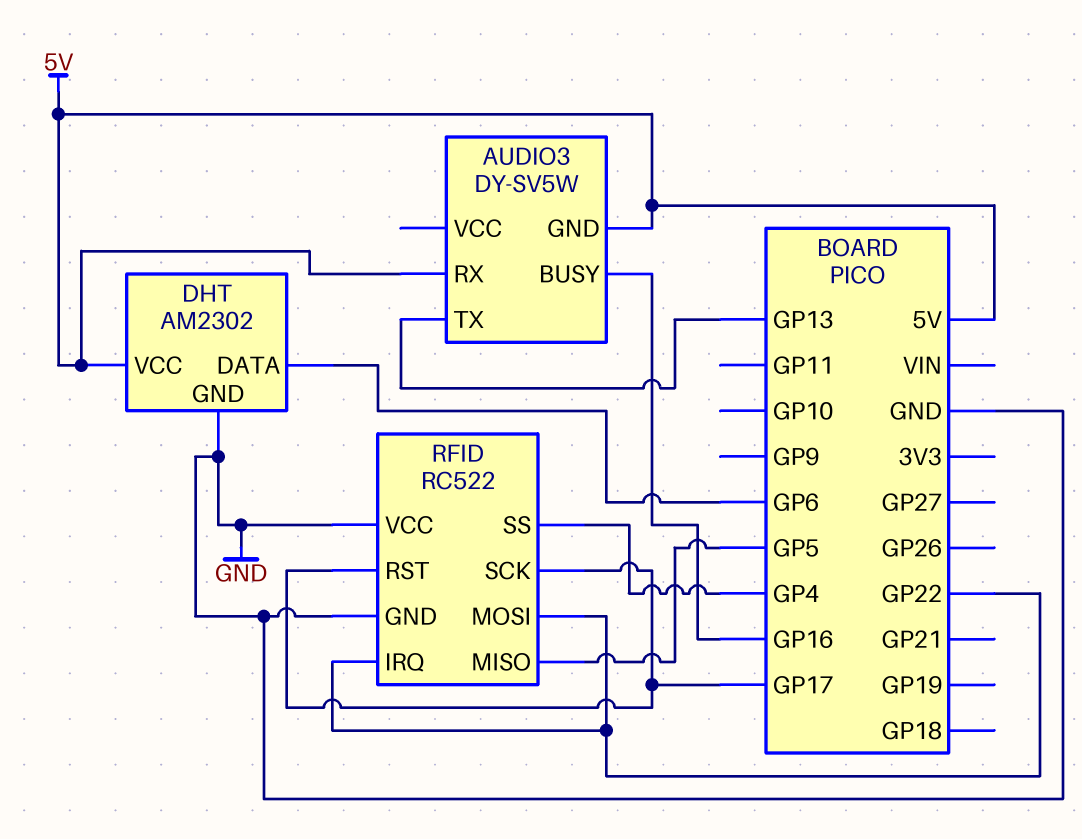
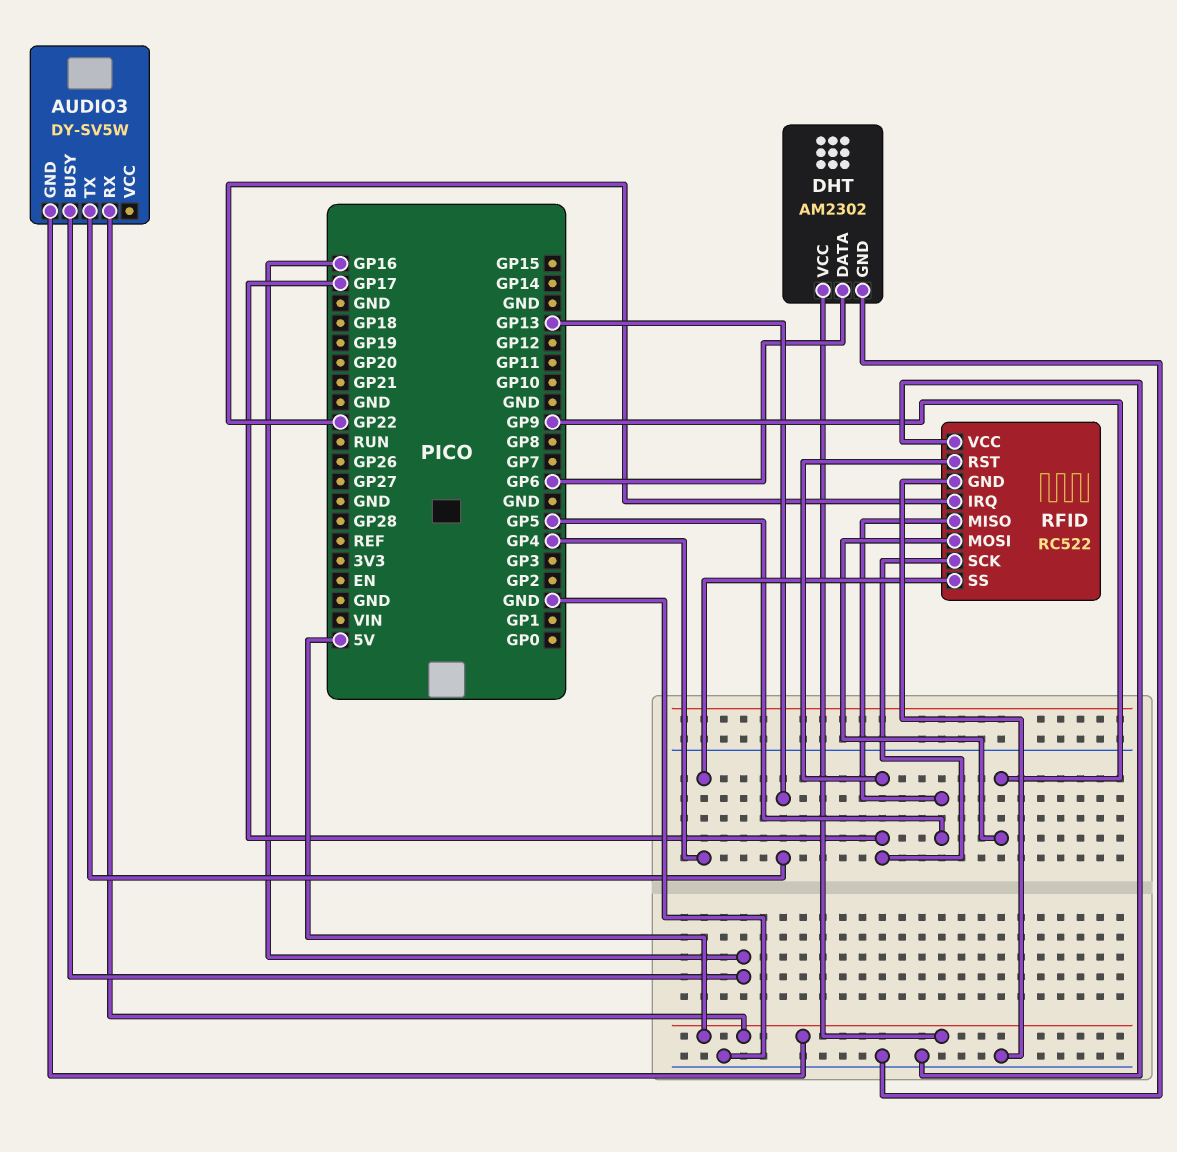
RFID pin MOSI: GP22 -> GP9

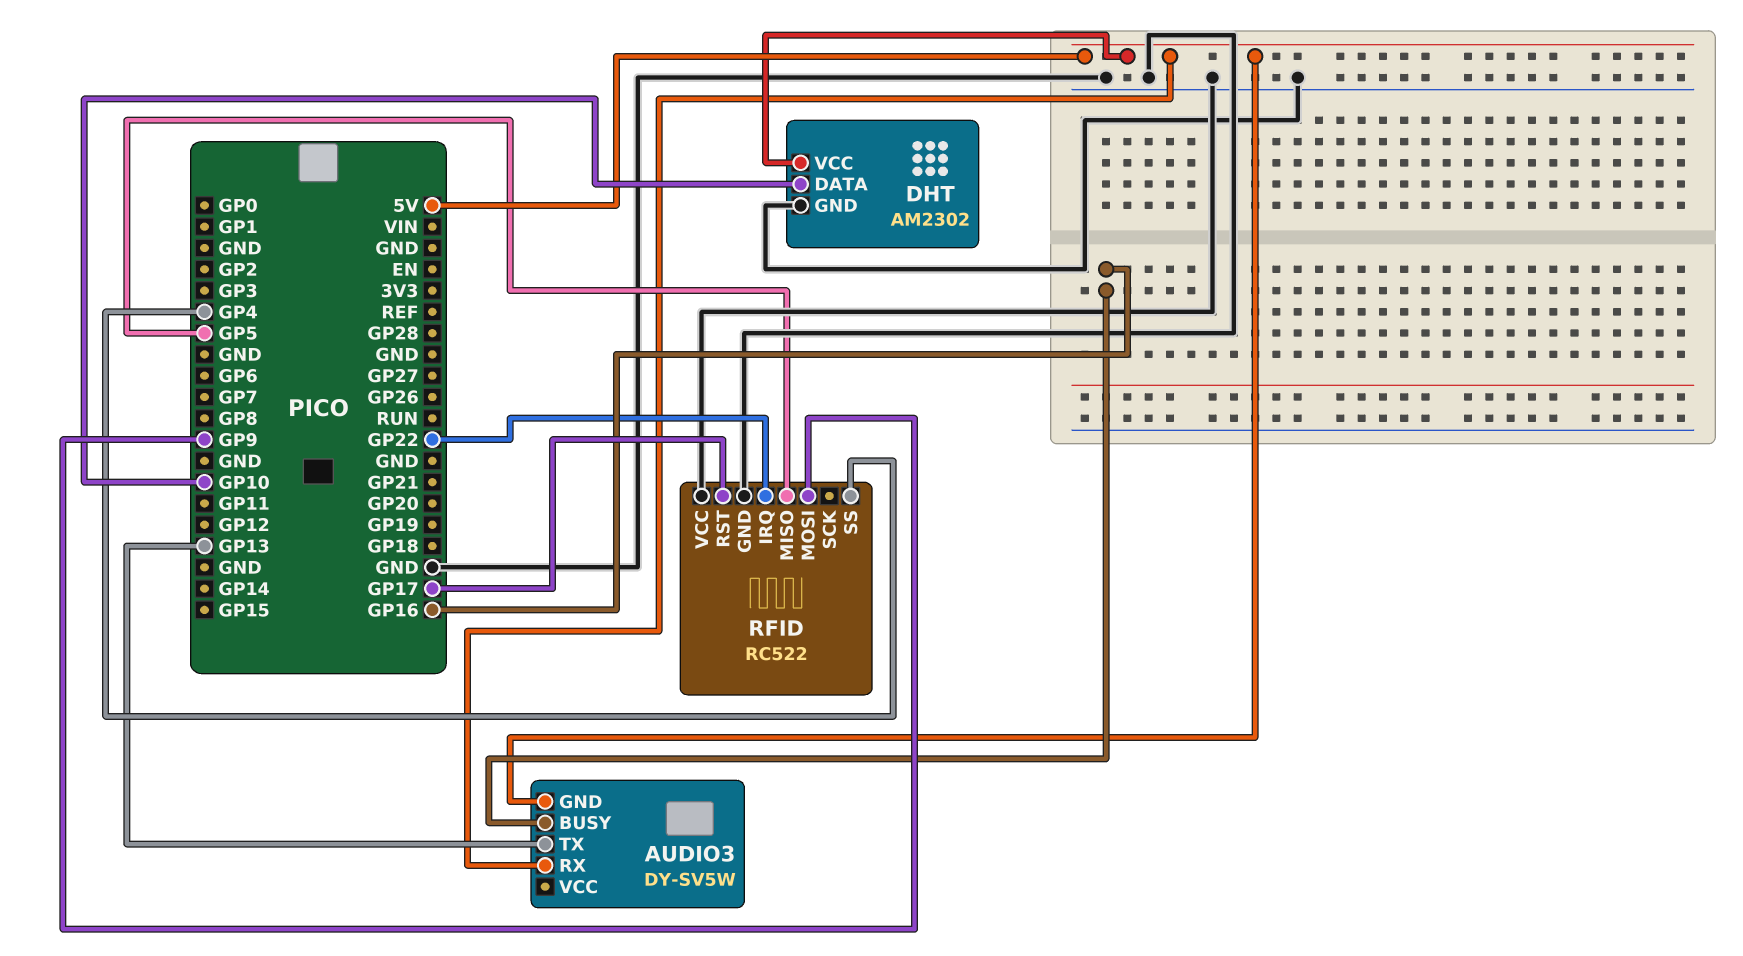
DHT pin DATA: GP6 -> GP10
RFID pin SCK: GP17 -> none

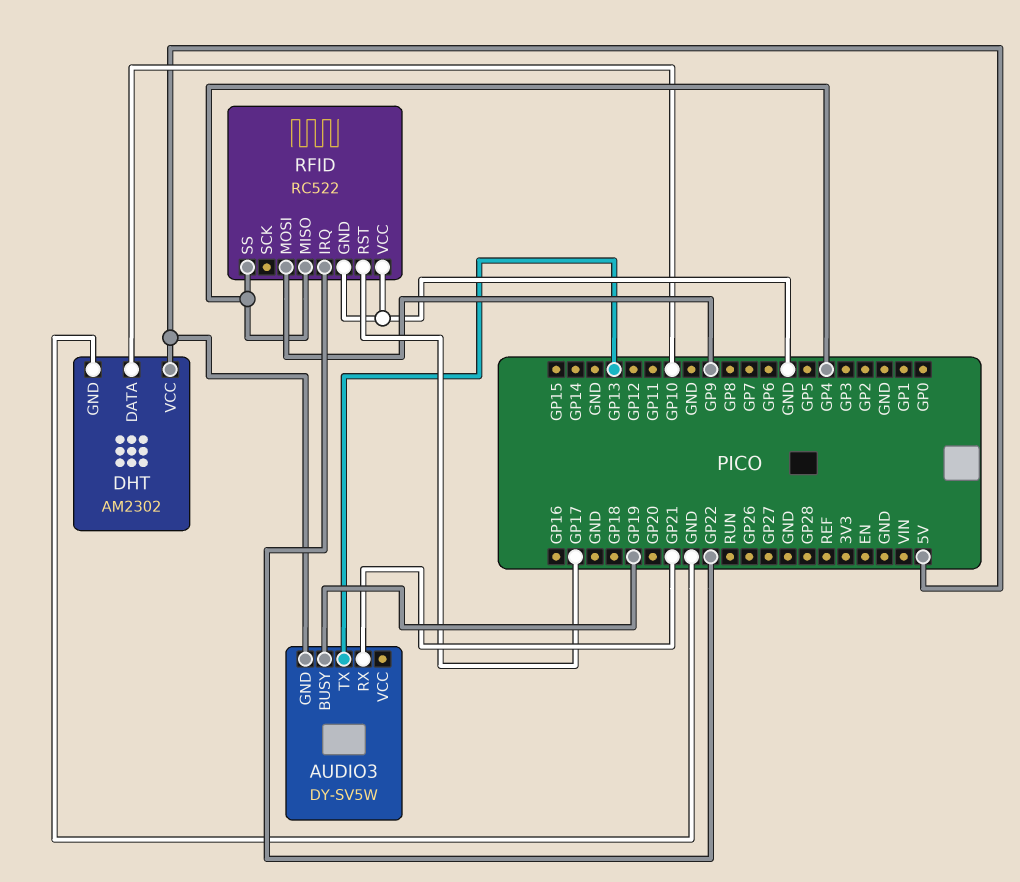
AUDIO3 pin BUSY: GP16 -> GP19
AUDIO3 pin RX: 5V -> GP21
RFID pin MISO: GP5 -> GP4

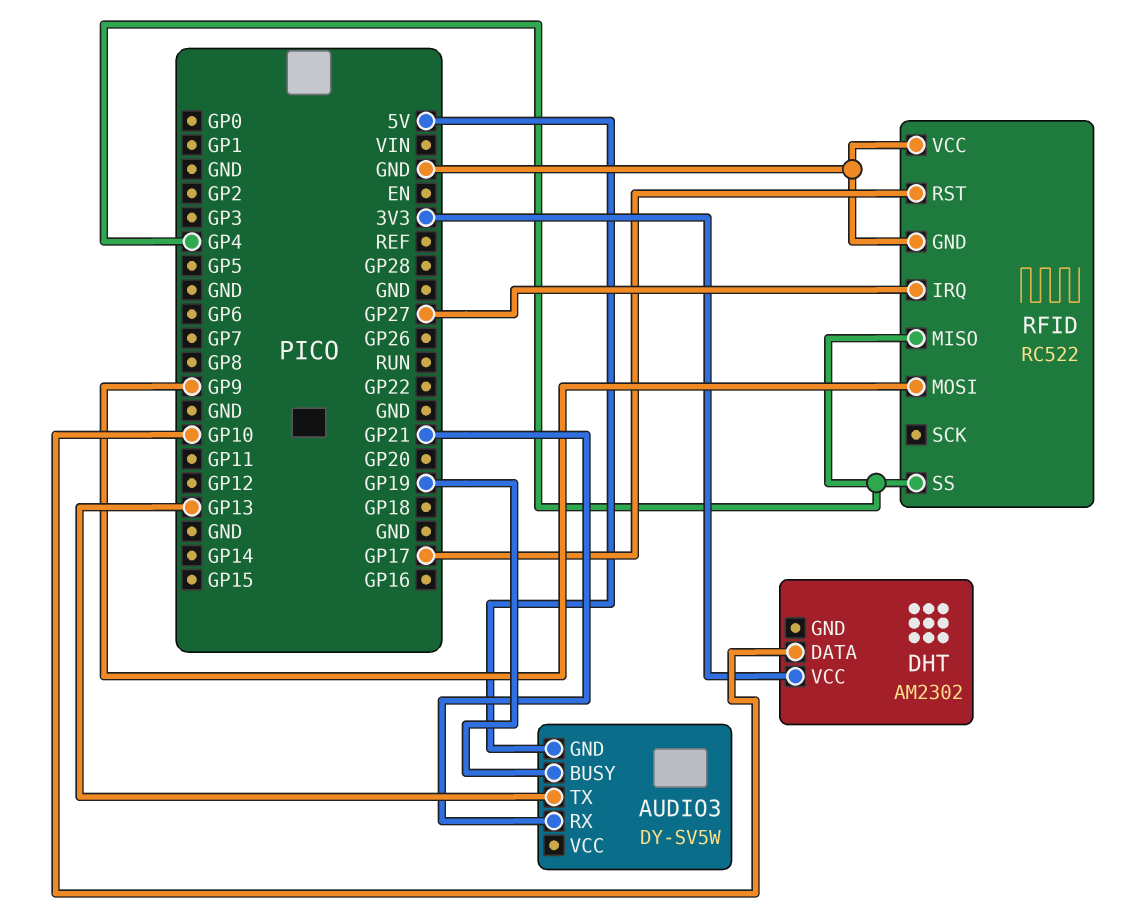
DHT pin GND: GND -> none
DHT pin VCC: 5V -> 3V3
RFID pin IRQ: GP22 -> GP27

